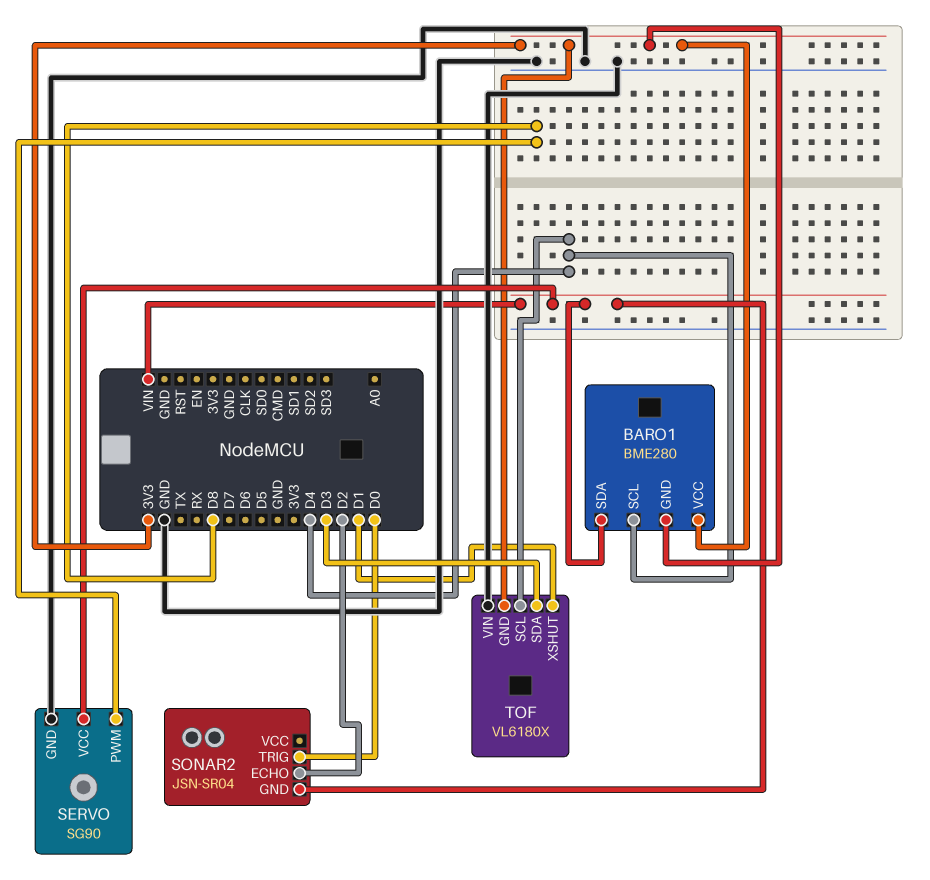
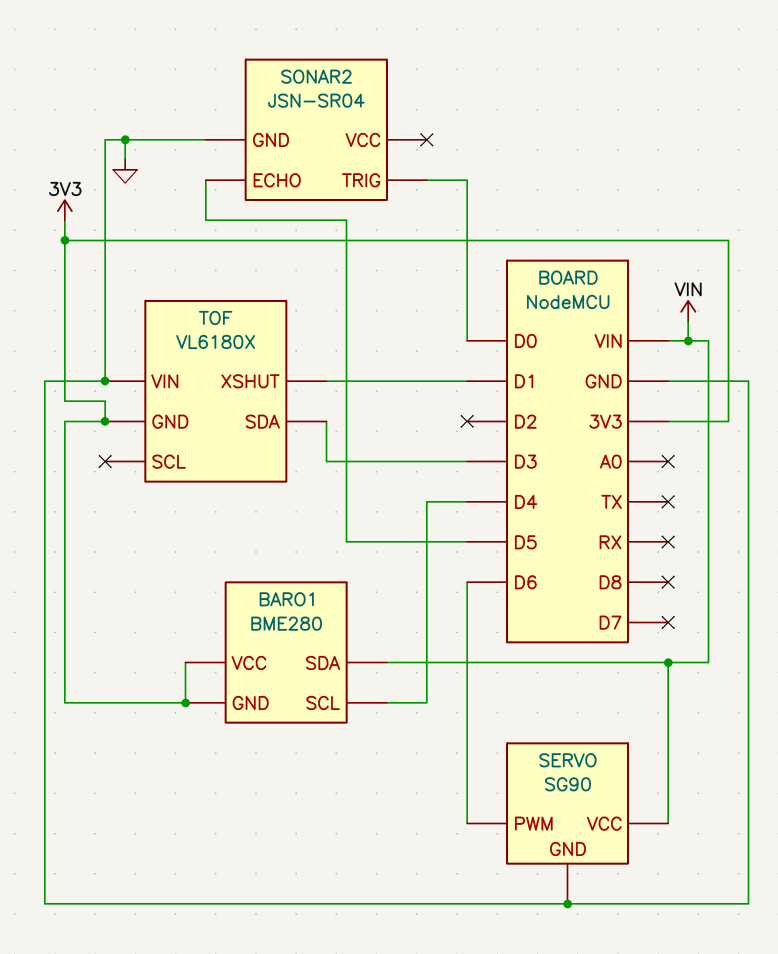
SERVO pin PWM: D8 -> D6
SONAR2 pin ECHO: D2 -> D5
SONAR2 pin GND: VIN -> GND
TOF pin SCL: D4 -> none

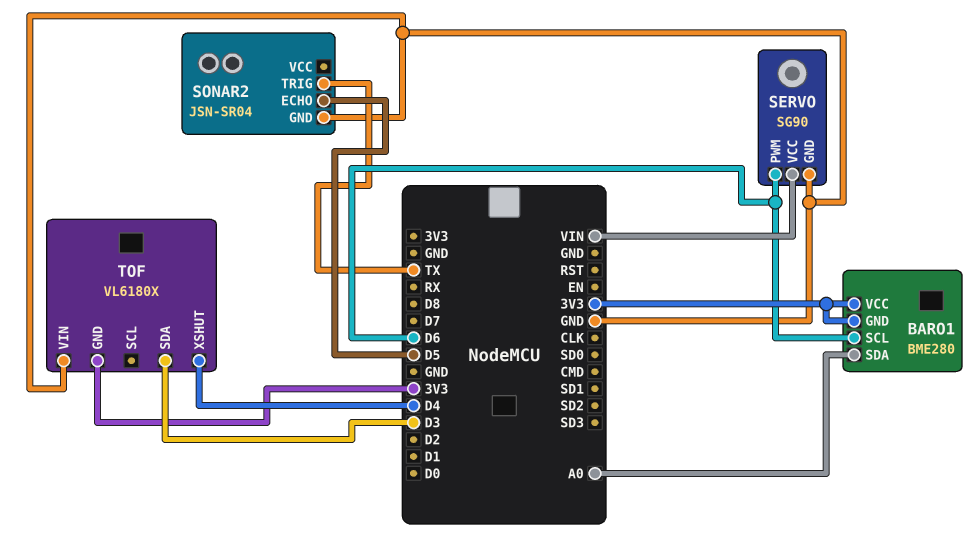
BARO1 pin SCL: D4 -> D6
BARO1 pin SDA: VIN -> A0
SONAR2 pin TRIG: D0 -> TX
TOF pin XSHUT: D1 -> D4

